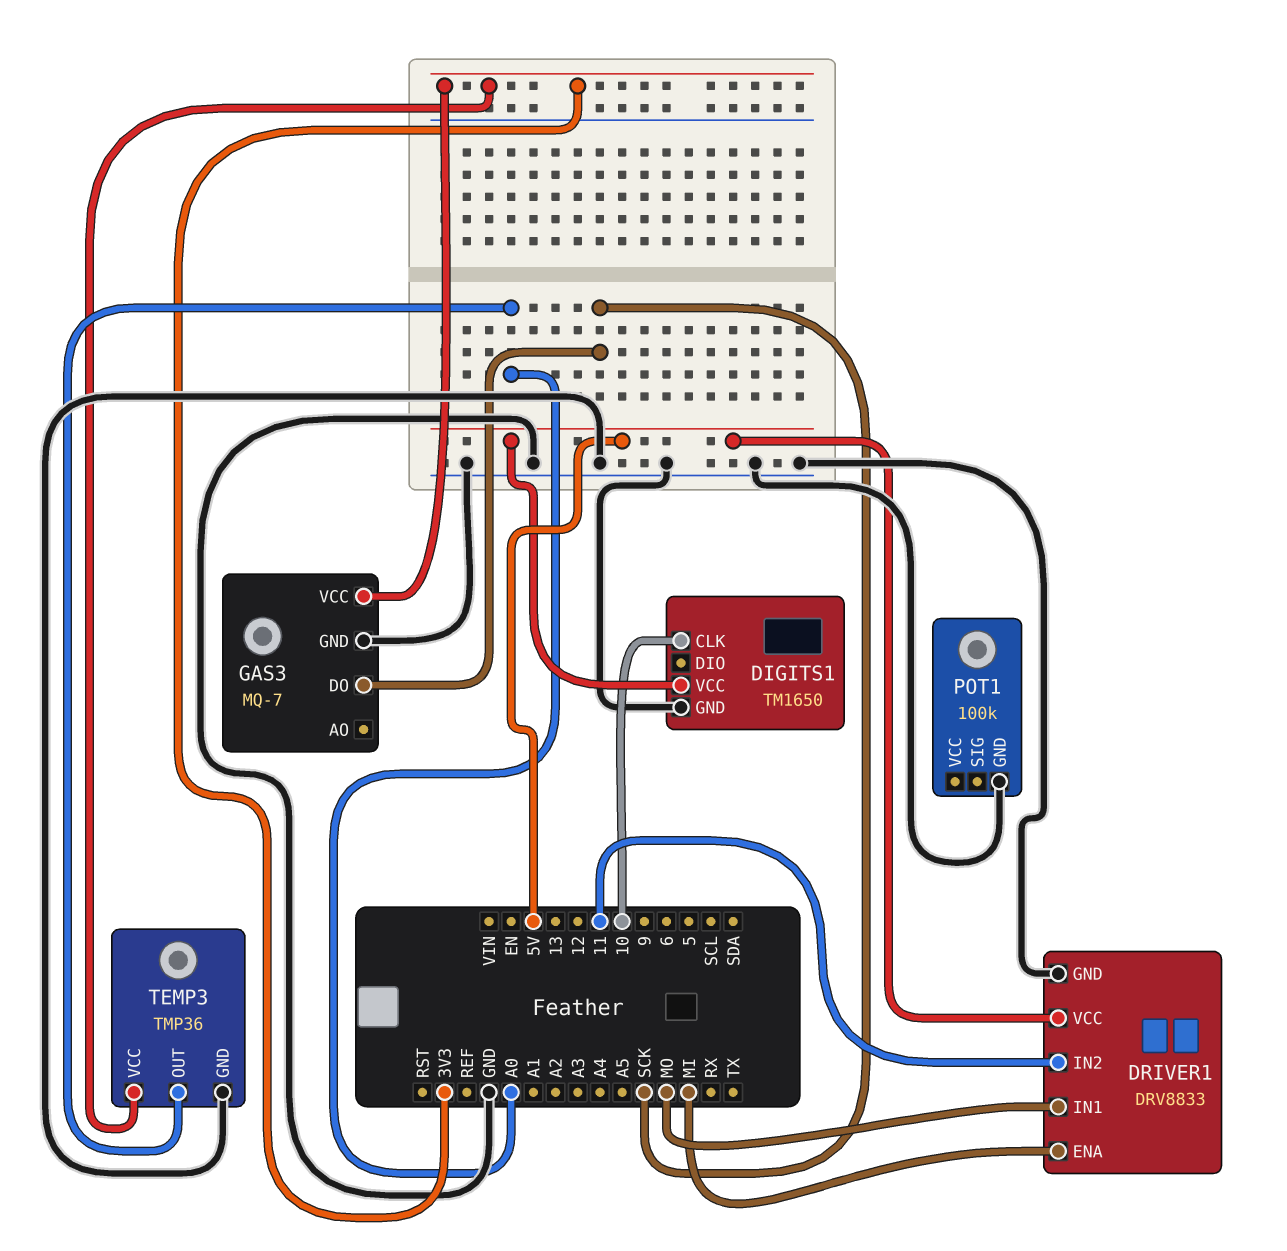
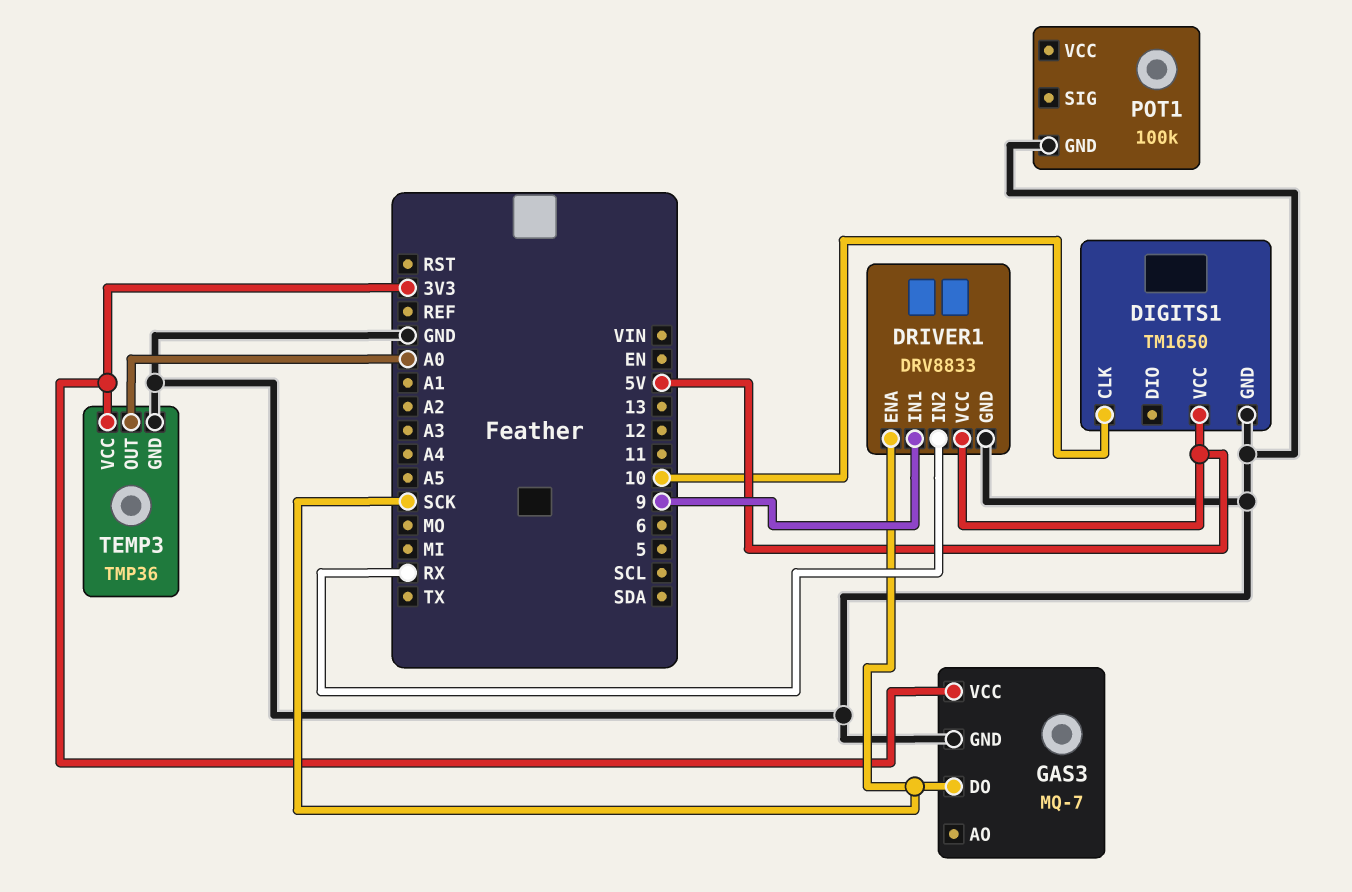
DRIVER1 pin ENA: MI -> SCK
DRIVER1 pin IN1: MO -> 9
DRIVER1 pin IN2: 11 -> RX

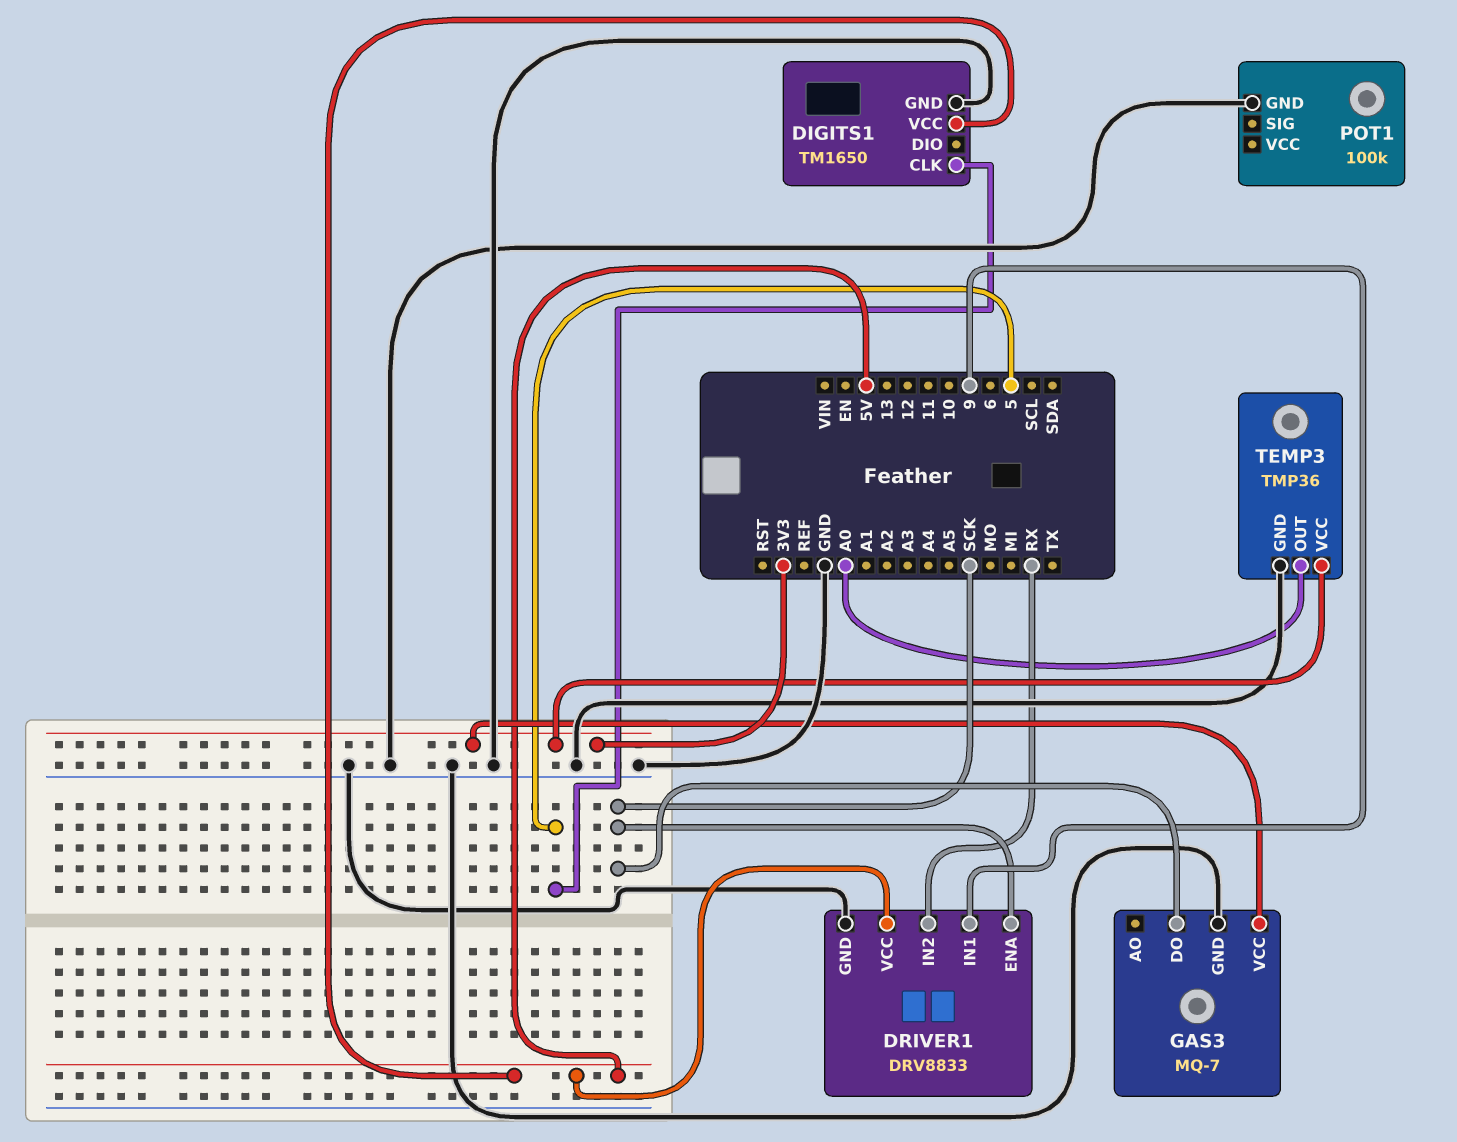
DIGITS1 pin CLK: 10 -> 5

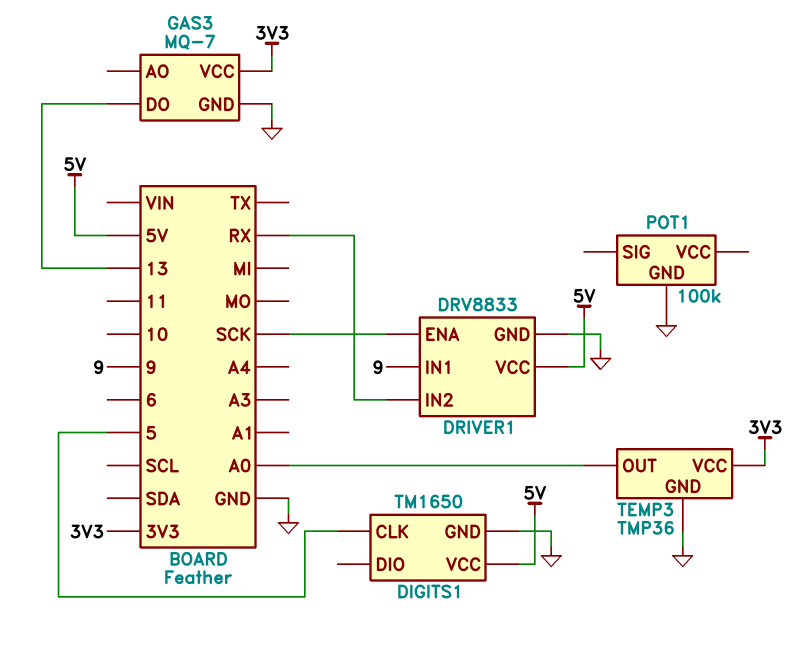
GAS3 pin DO: SCK -> 13

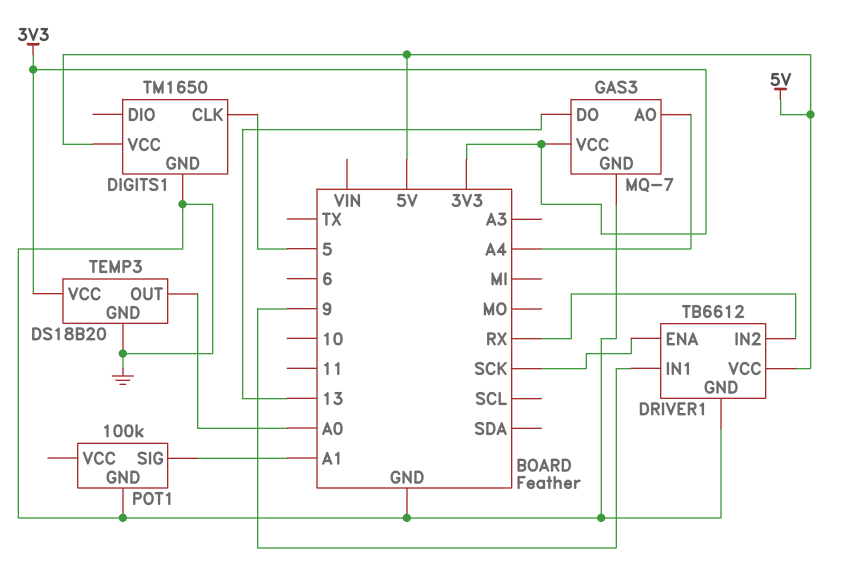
DRIVER1: DRV8833 -> TB6612
GAS3 pin AO: none -> A4
POT1 pin SIG: none -> A1
TEMP3: TMP36 -> DS18B20

